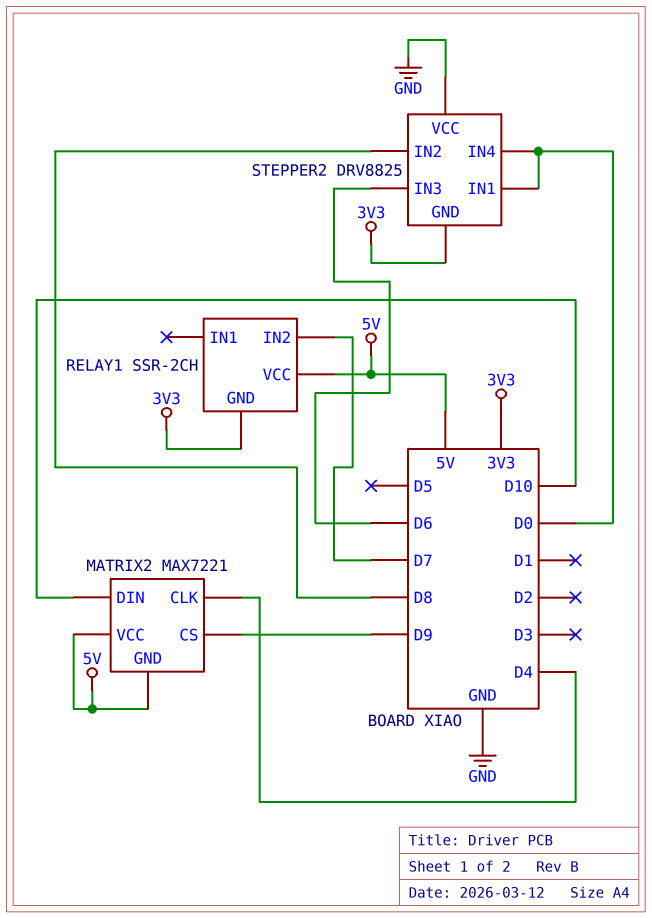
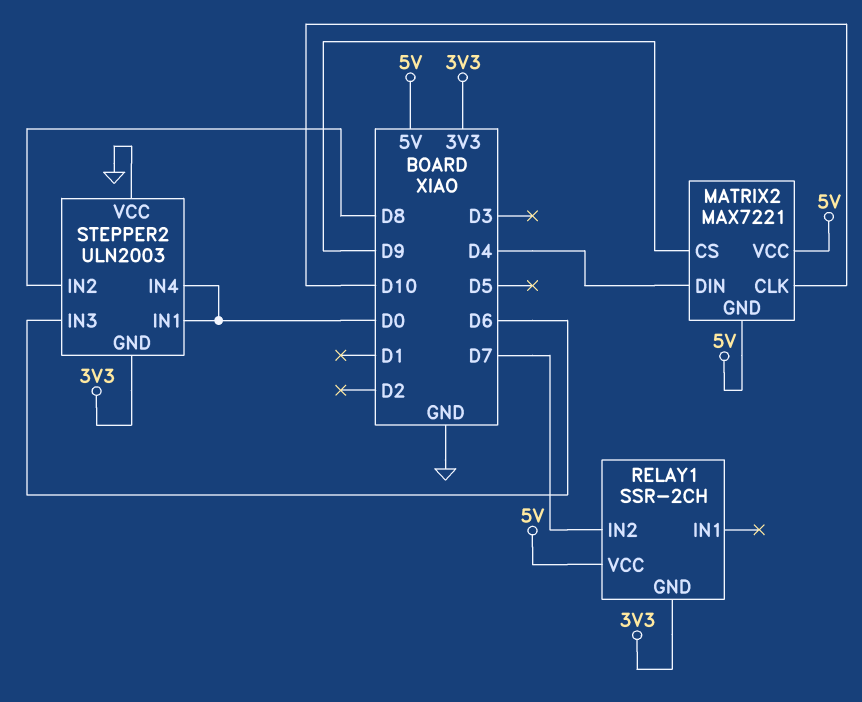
MATRIX2 pin CLK: D4 -> D10
MATRIX2 pin DIN: D10 -> D4
STEPPER2: DRV8825 -> ULN2003

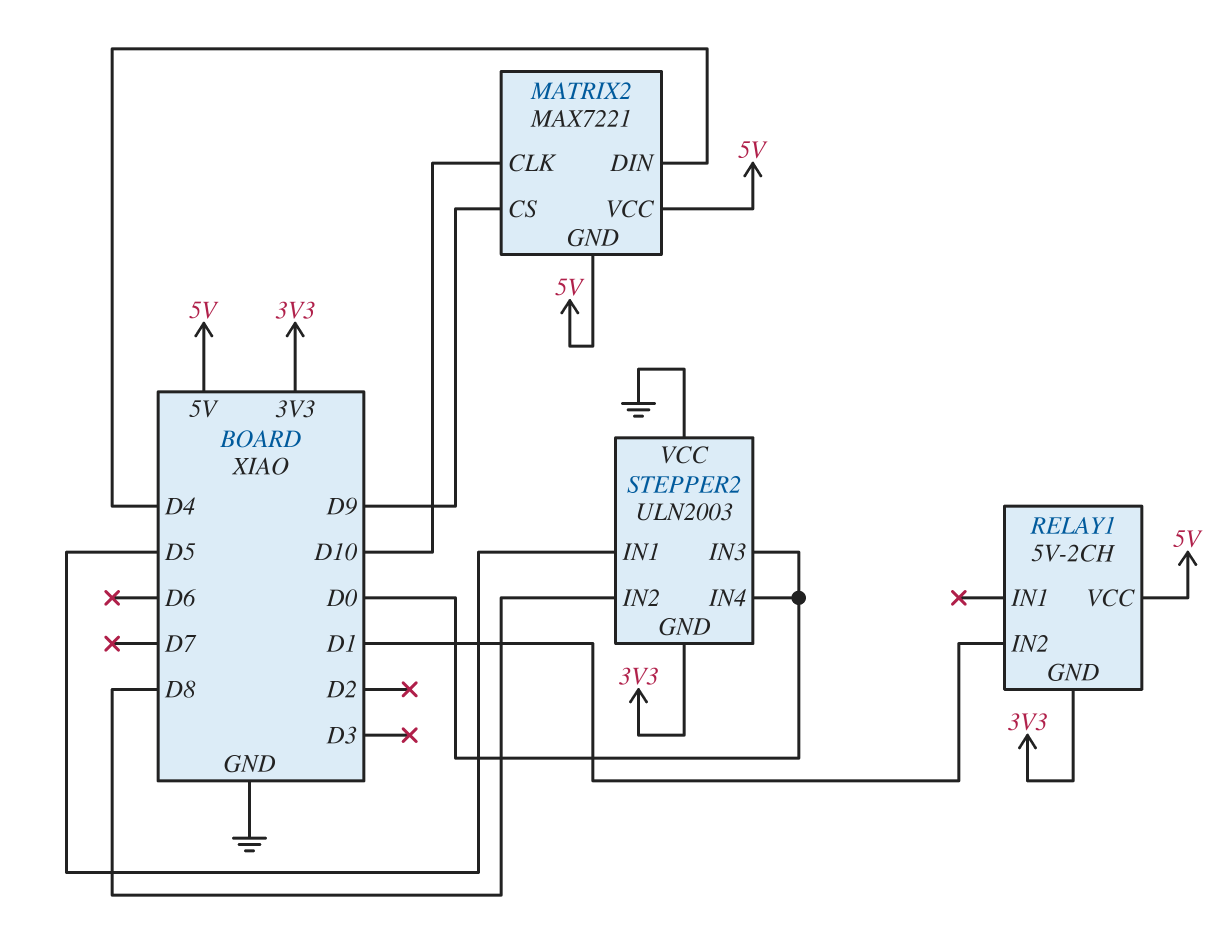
RELAY1: SSR-2CH -> 5V-2CH
RELAY1 pin IN2: D7 -> D1
STEPPER2 pin IN1: D0 -> D5
STEPPER2 pin IN3: D6 -> D0

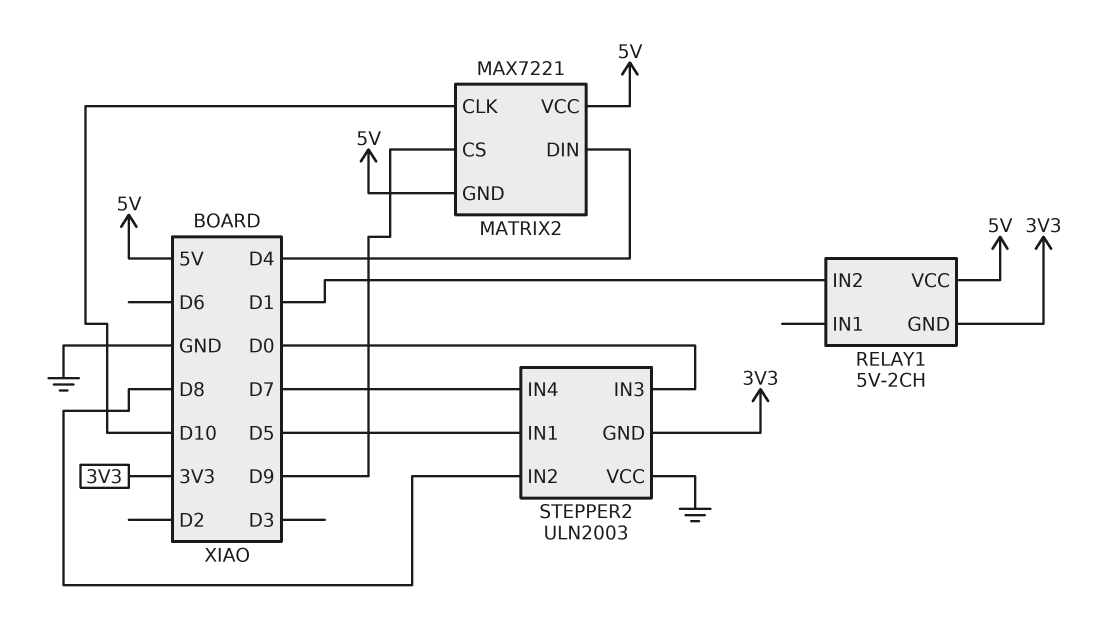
STEPPER2 pin IN4: D0 -> D7

